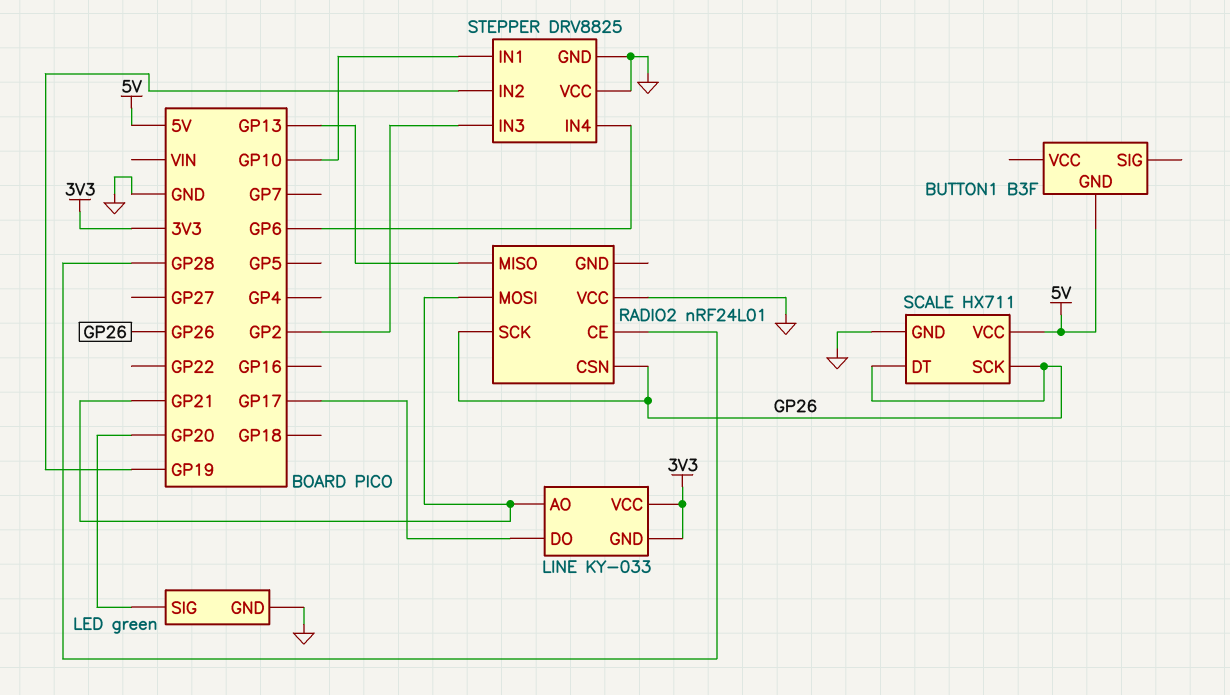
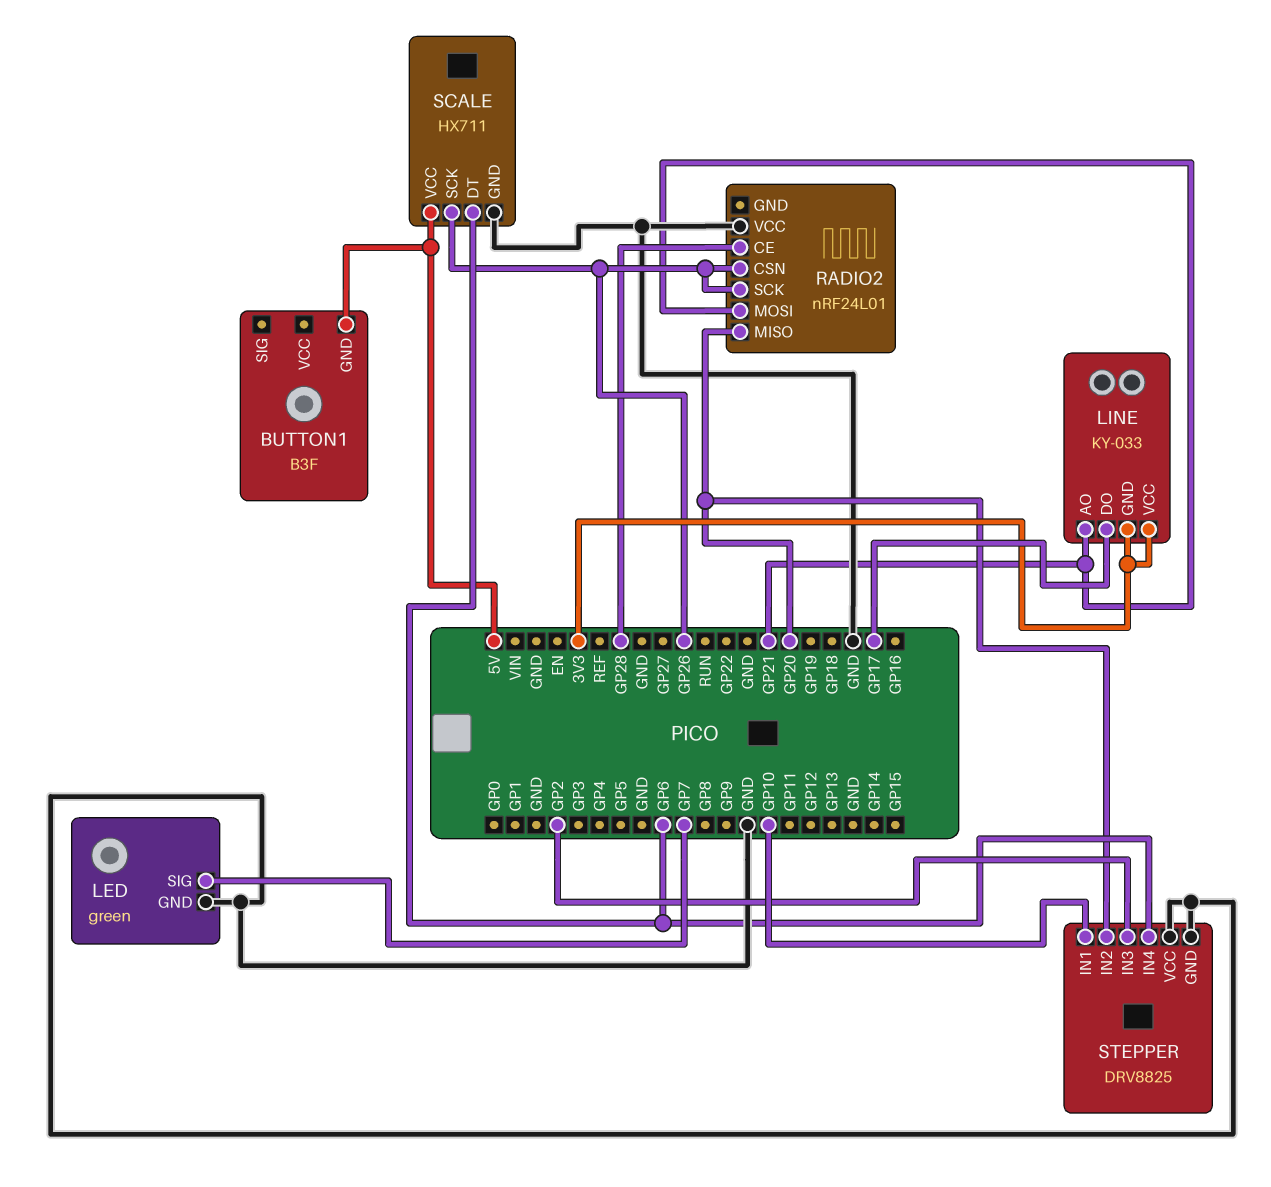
LED pin SIG: GP20 -> GP7
RADIO2 pin MISO: GP13 -> GP20
SCALE pin DT: GP26 -> GP6
STEPPER pin IN2: GP19 -> GP20

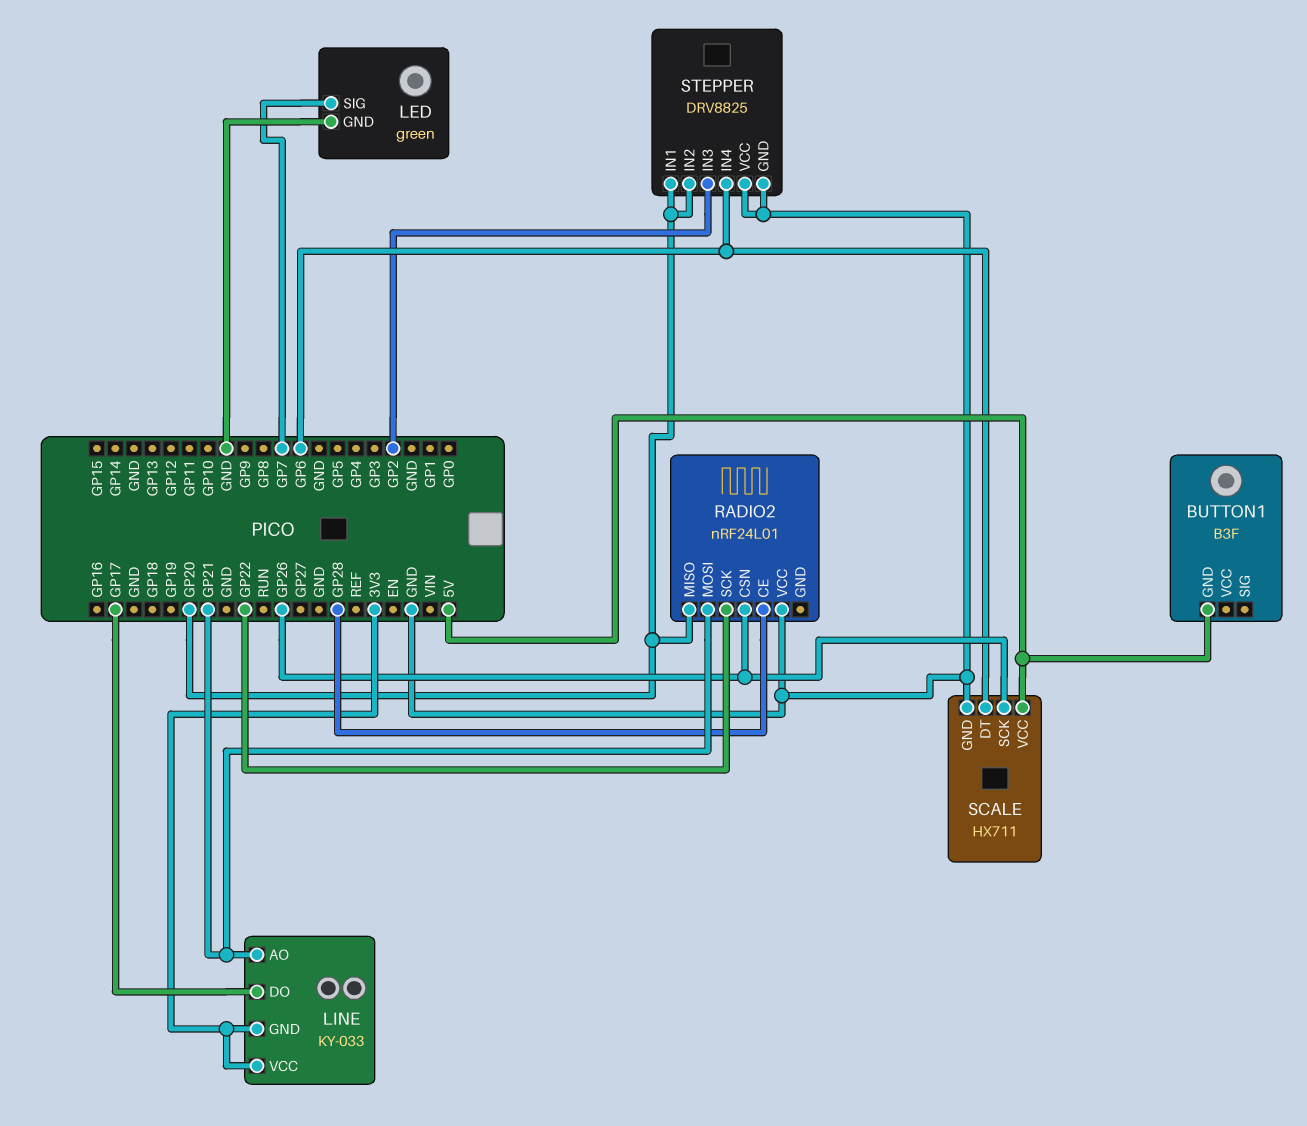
RADIO2 pin SCK: GP26 -> GP22
STEPPER pin IN1: GP10 -> GP20

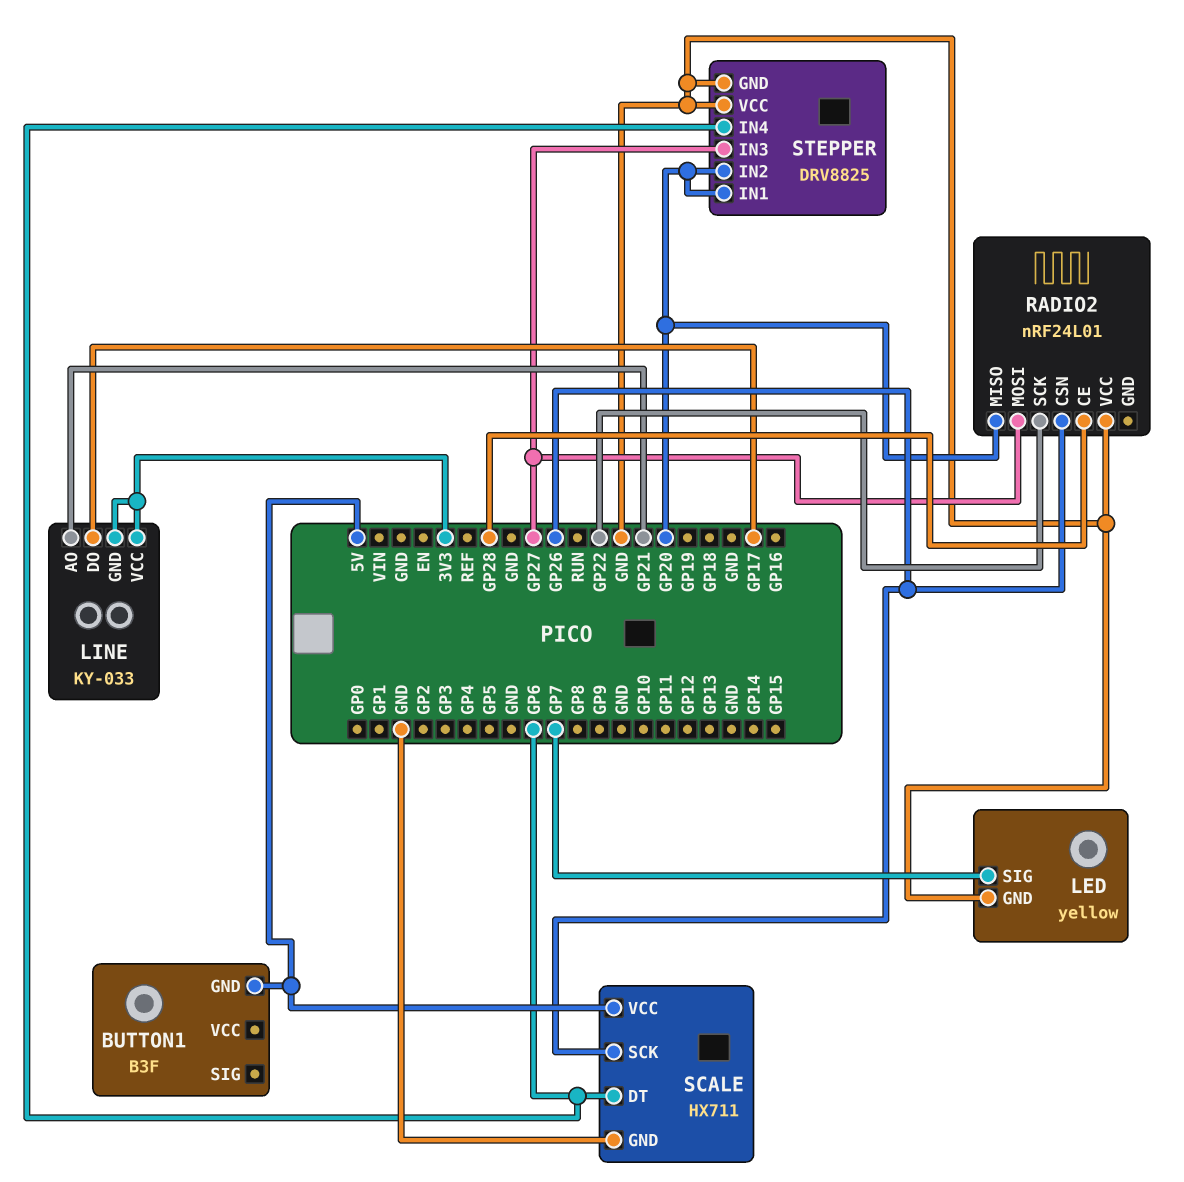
LED: green -> yellow
RADIO2 pin MOSI: GP21 -> GP27
STEPPER pin IN3: GP2 -> GP27

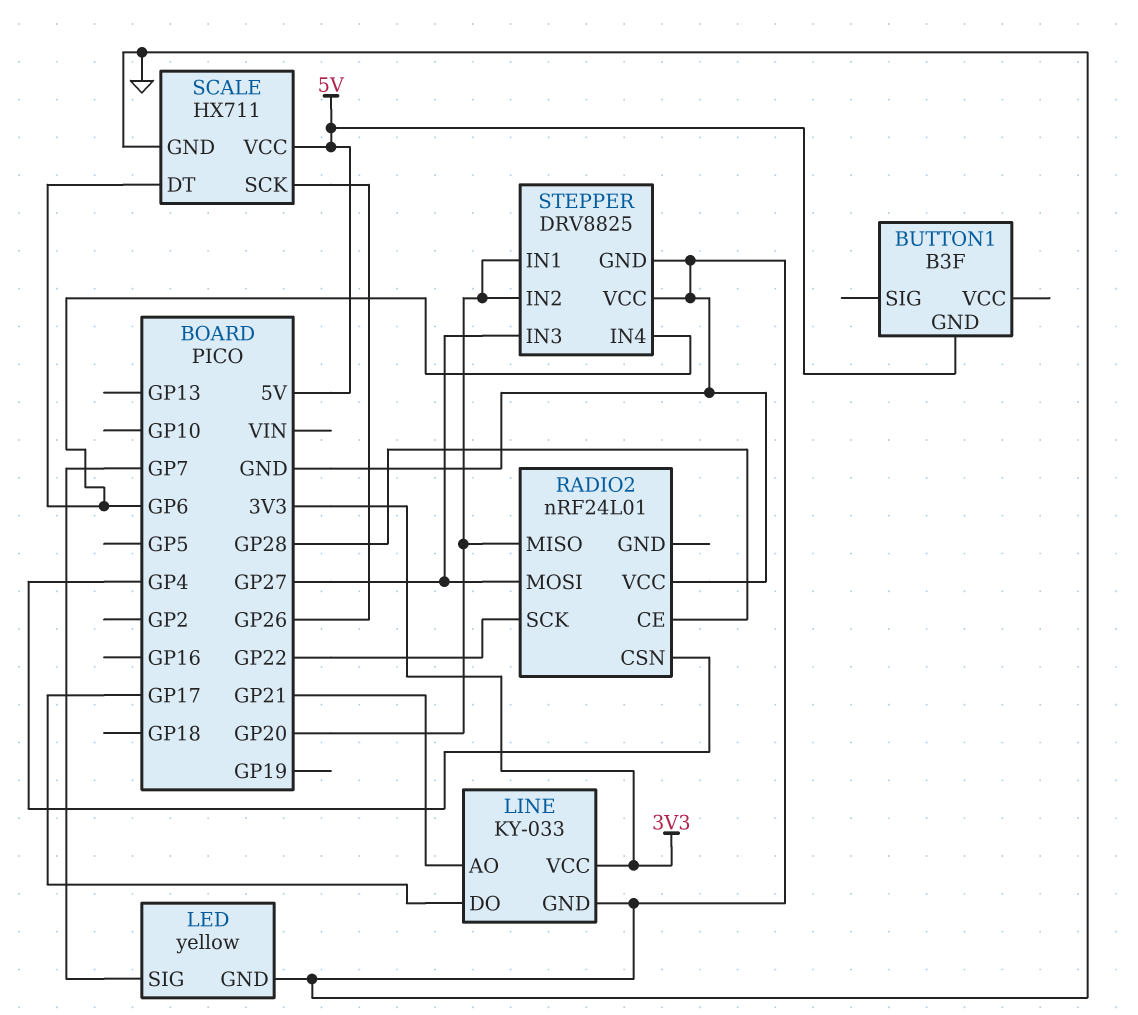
LINE pin GND: 3V3 -> GND
RADIO2 pin CSN: GP26 -> GP4

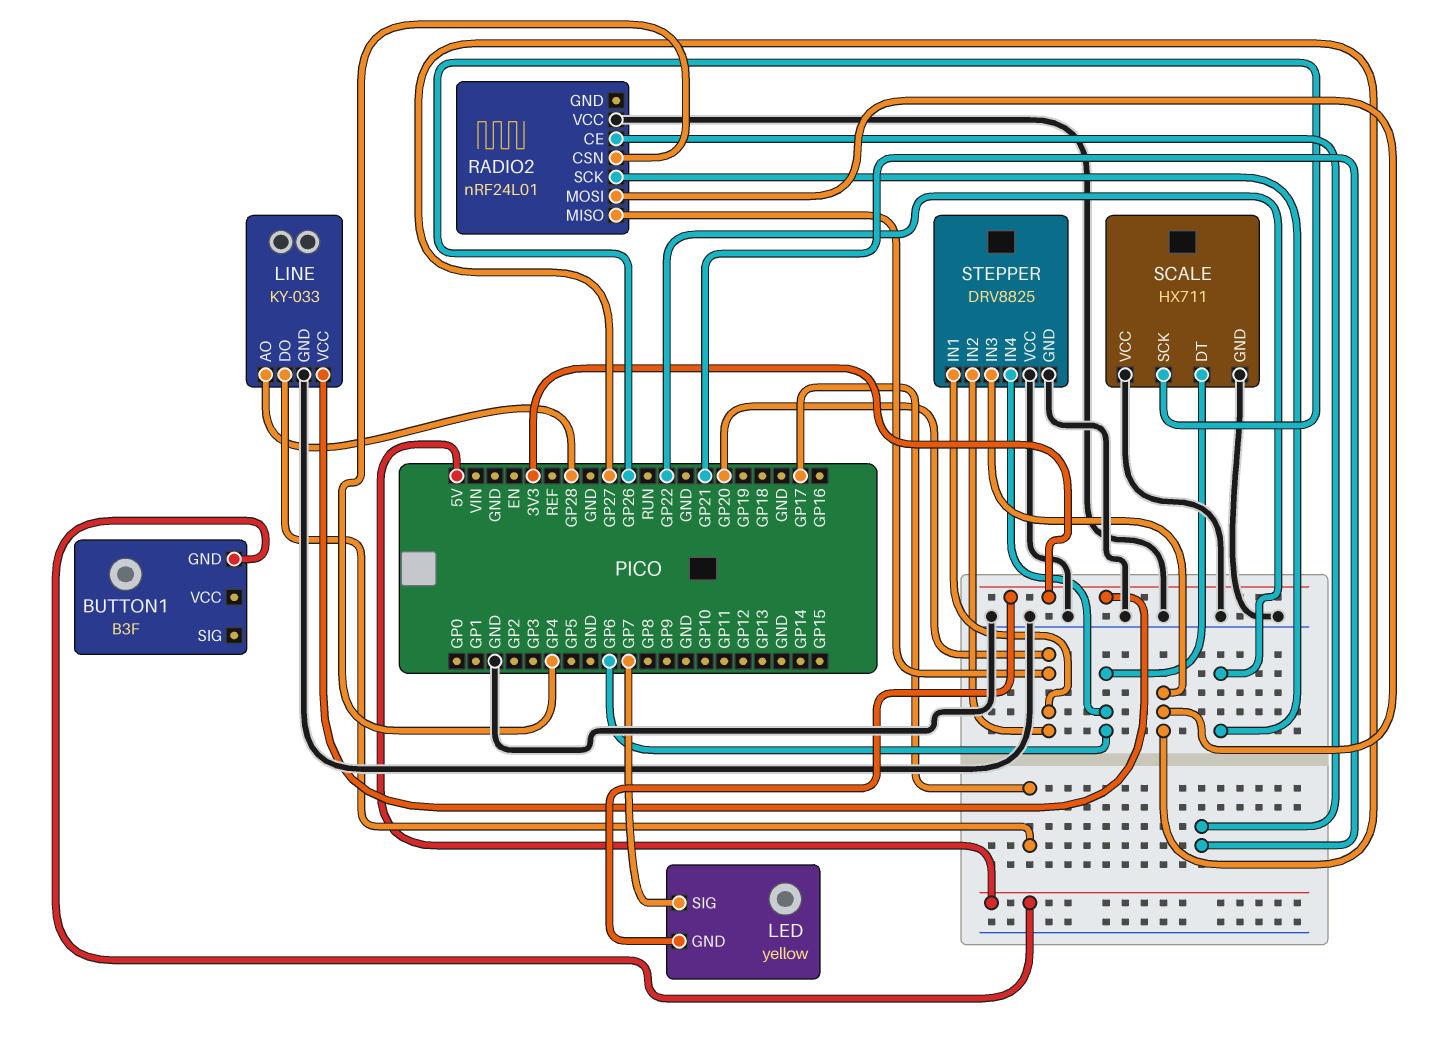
LED pin GND: GND -> 3V3
LINE pin AO: GP21 -> GP28
RADIO2 pin CE: GP28 -> GP21
SCALE pin VCC: 5V -> GND

